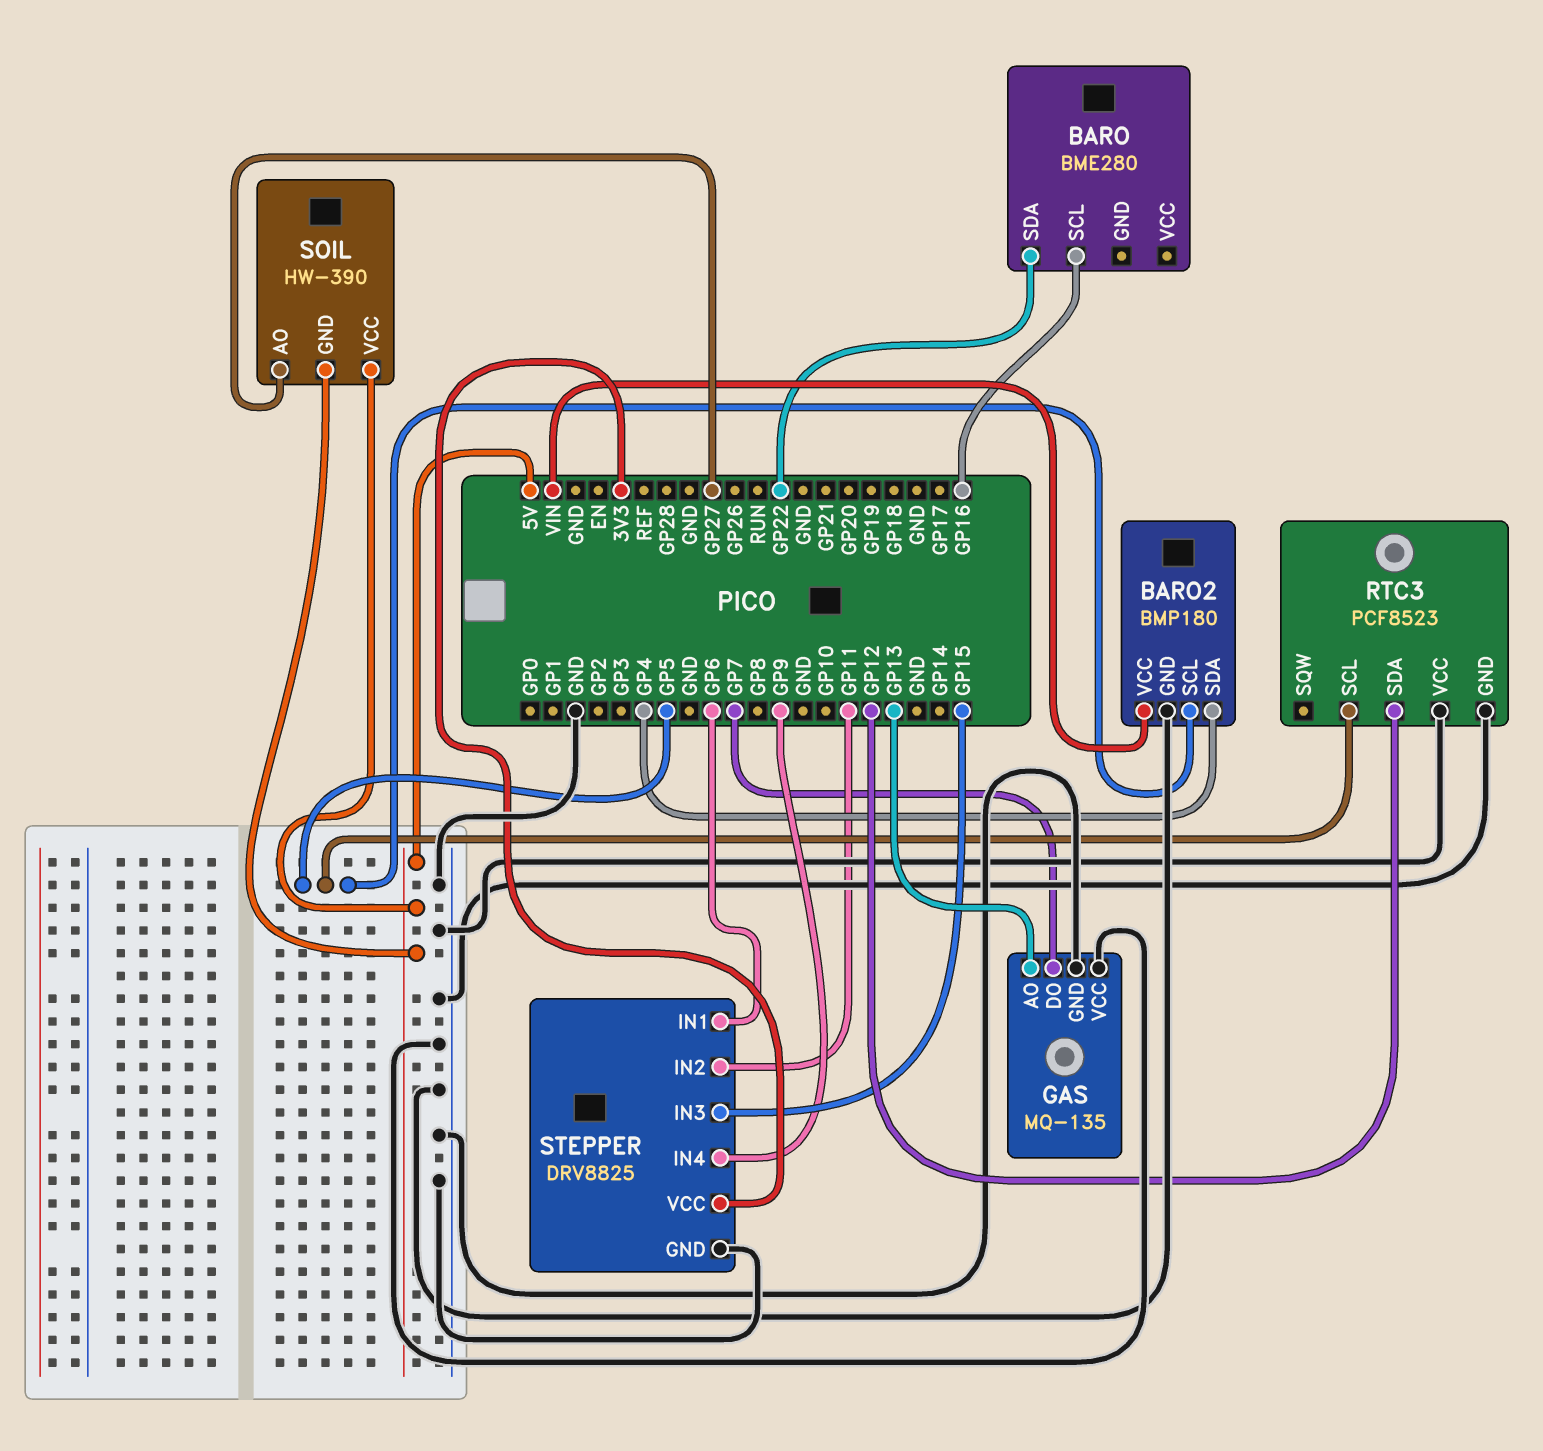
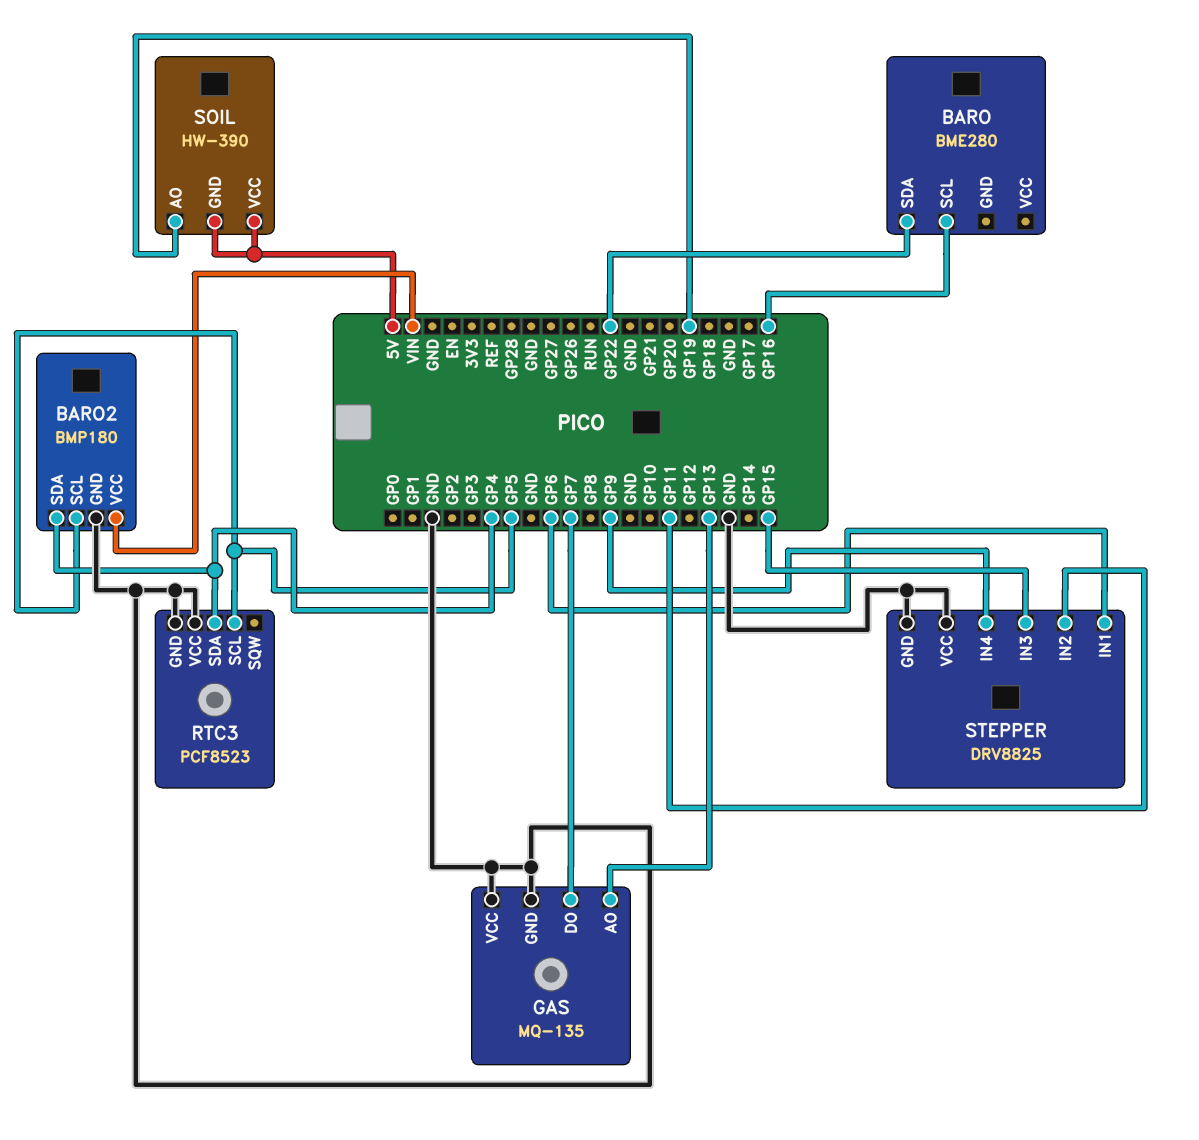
RTC3 pin SDA: GP12 -> GP4
SOIL pin AO: GP27 -> GP19
STEPPER pin VCC: 3V3 -> GND

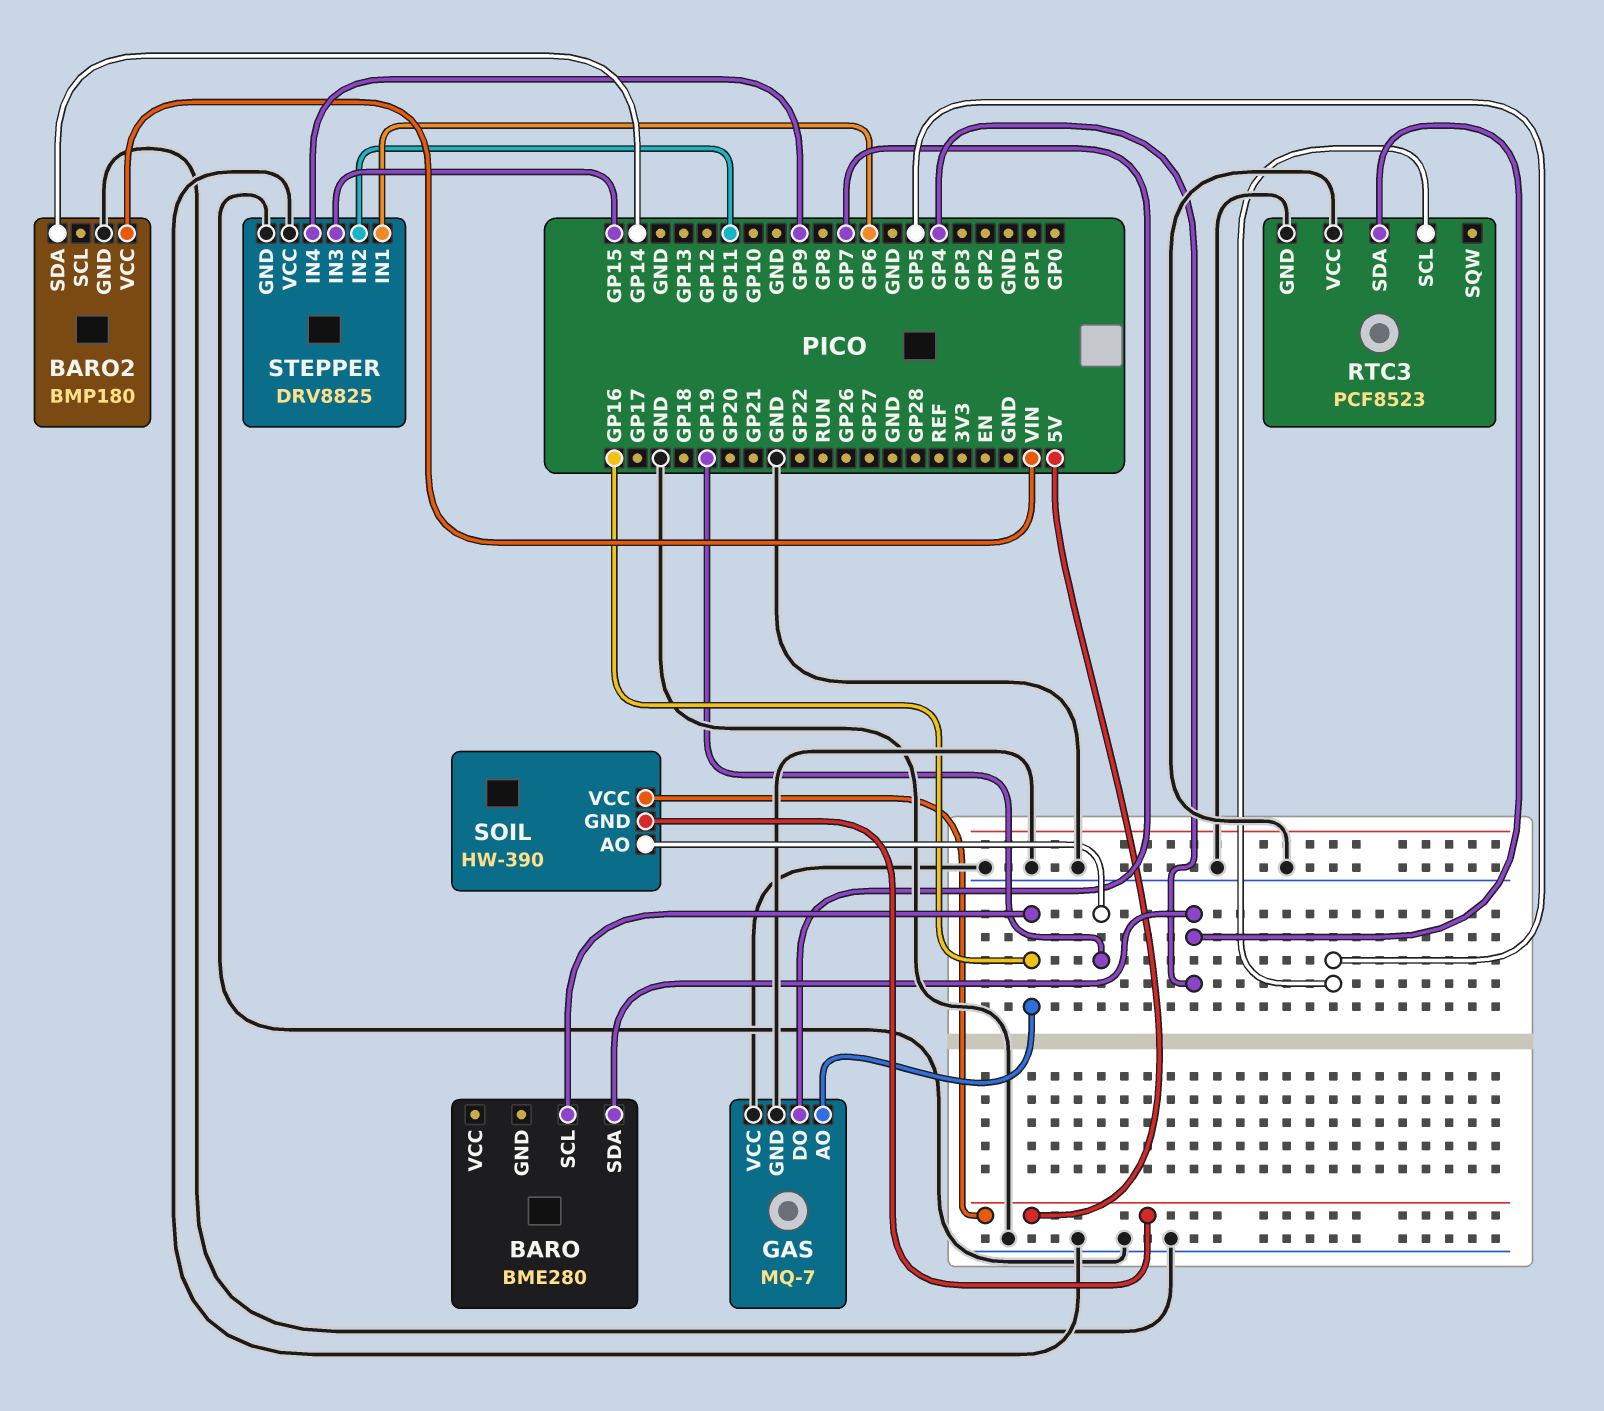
BARO pin SDA: GP22 -> GP4
BARO2 pin SCL: GP5 -> none
BARO2 pin SDA: GP4 -> GP14
GAS: MQ-135 -> MQ-7
GAS pin AO: GP13 -> GP16

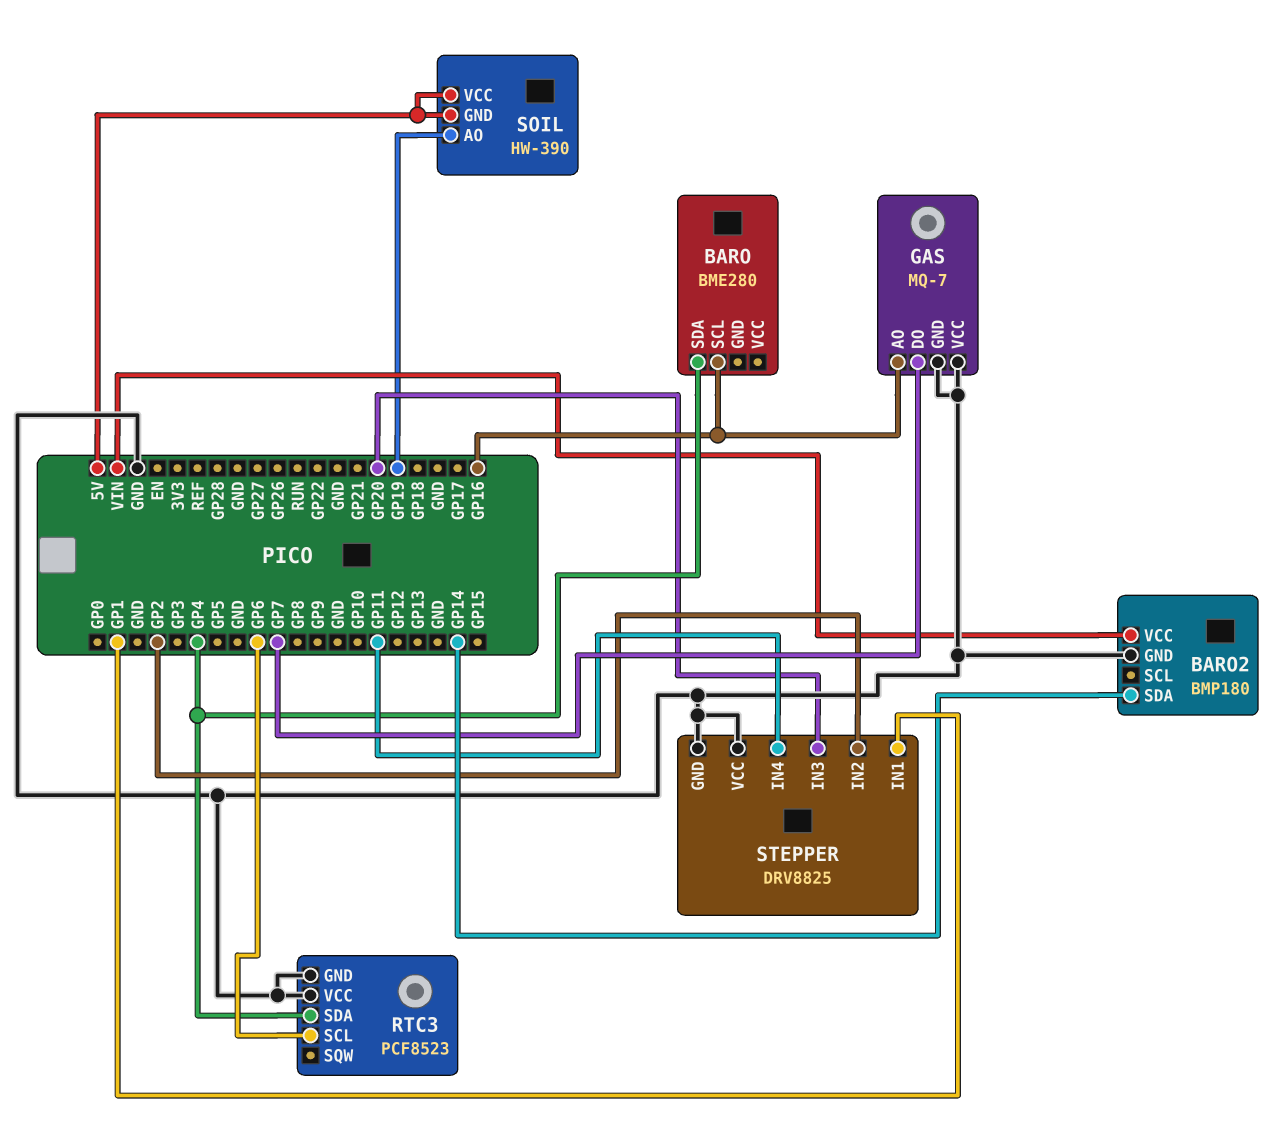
RTC3 pin SCL: GP5 -> GP6
STEPPER pin IN1: GP6 -> GP1
STEPPER pin IN2: GP11 -> GP2
STEPPER pin IN3: GP15 -> GP20
STEPPER pin IN4: GP9 -> GP11

